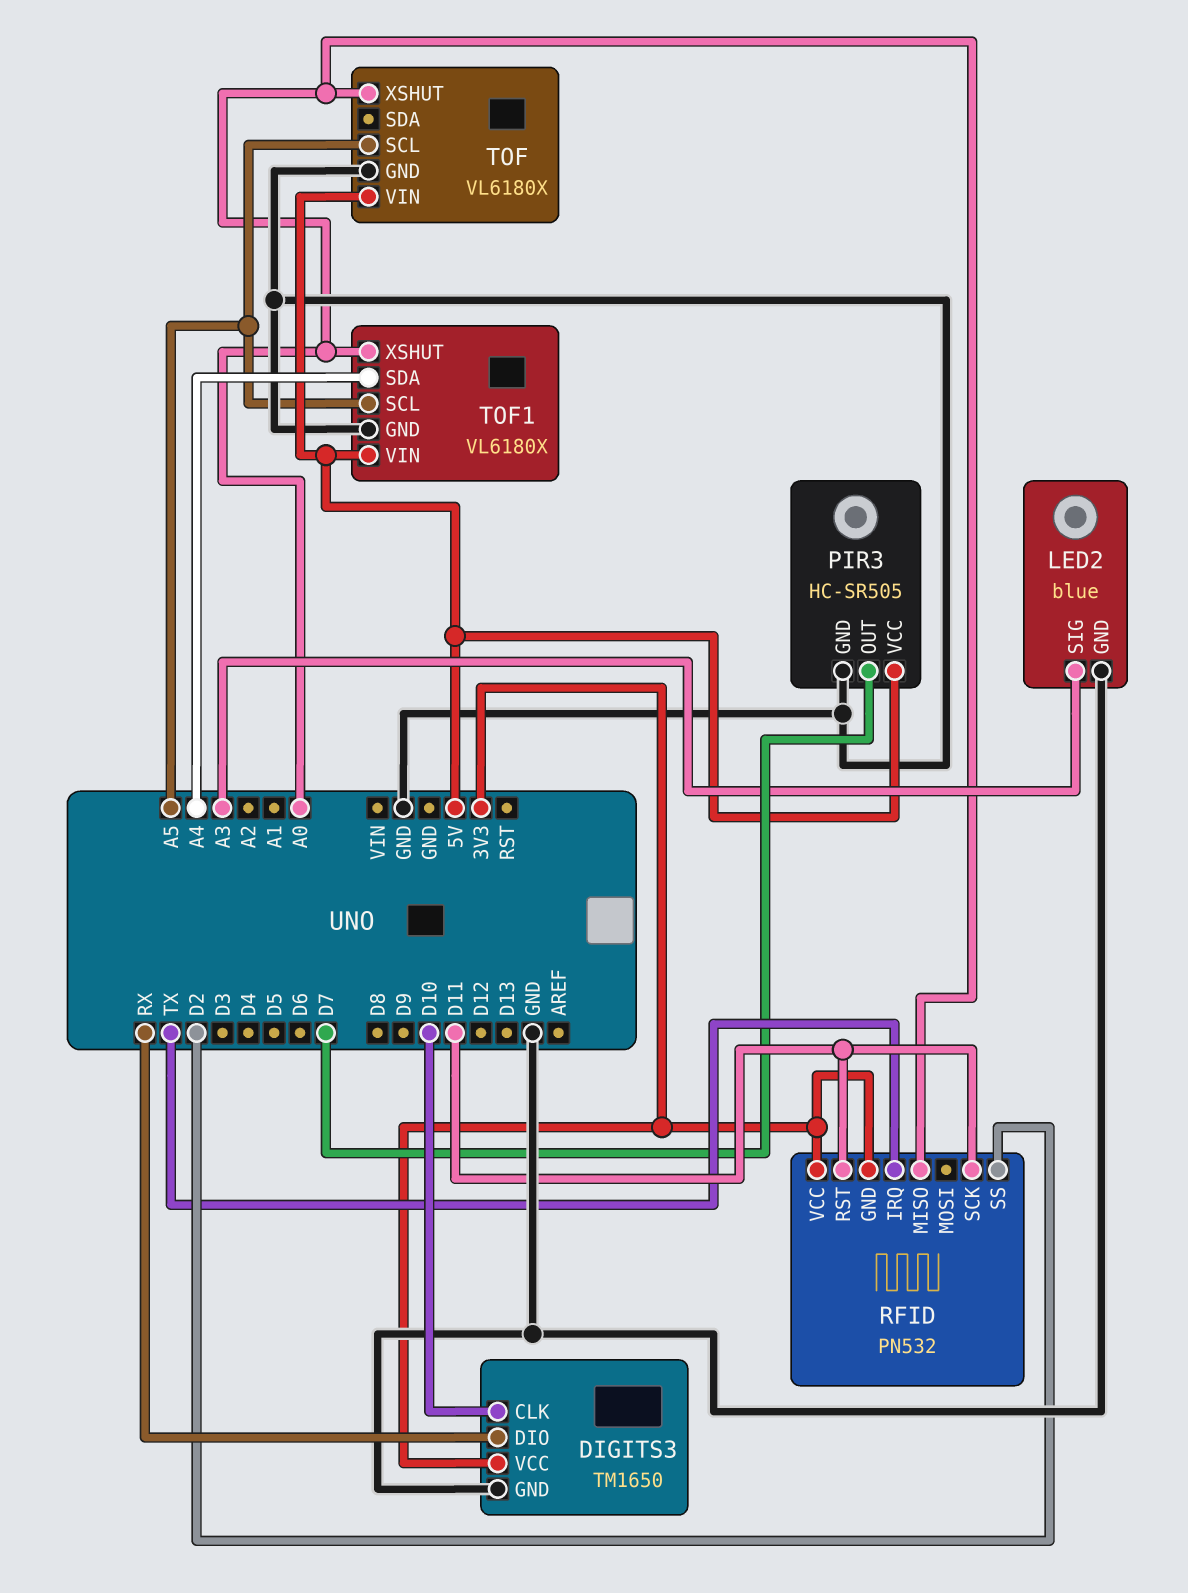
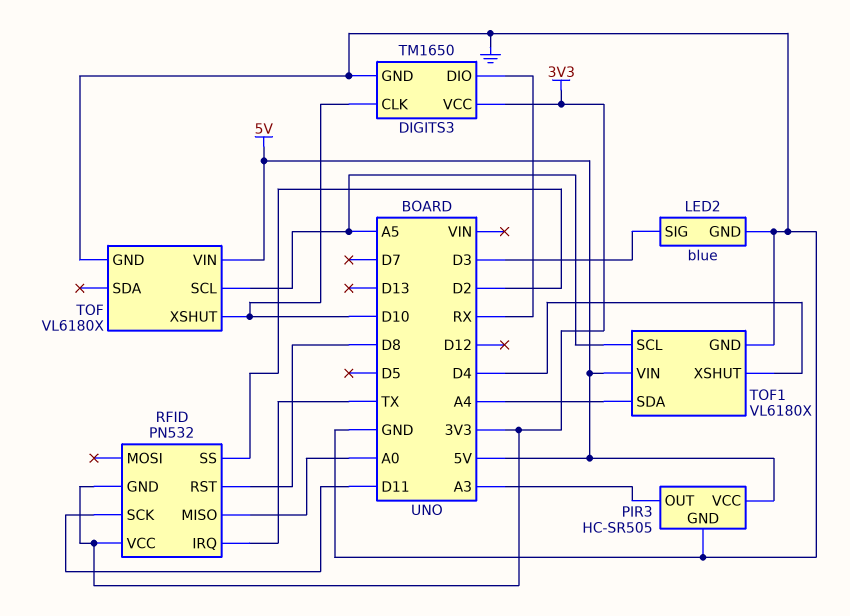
LED2 pin SIG: A3 -> D3
PIR3 pin OUT: D7 -> A3
RFID pin RST: D11 -> D8
TOF pin XSHUT: A0 -> D10
TOF1 pin XSHUT: A0 -> D4

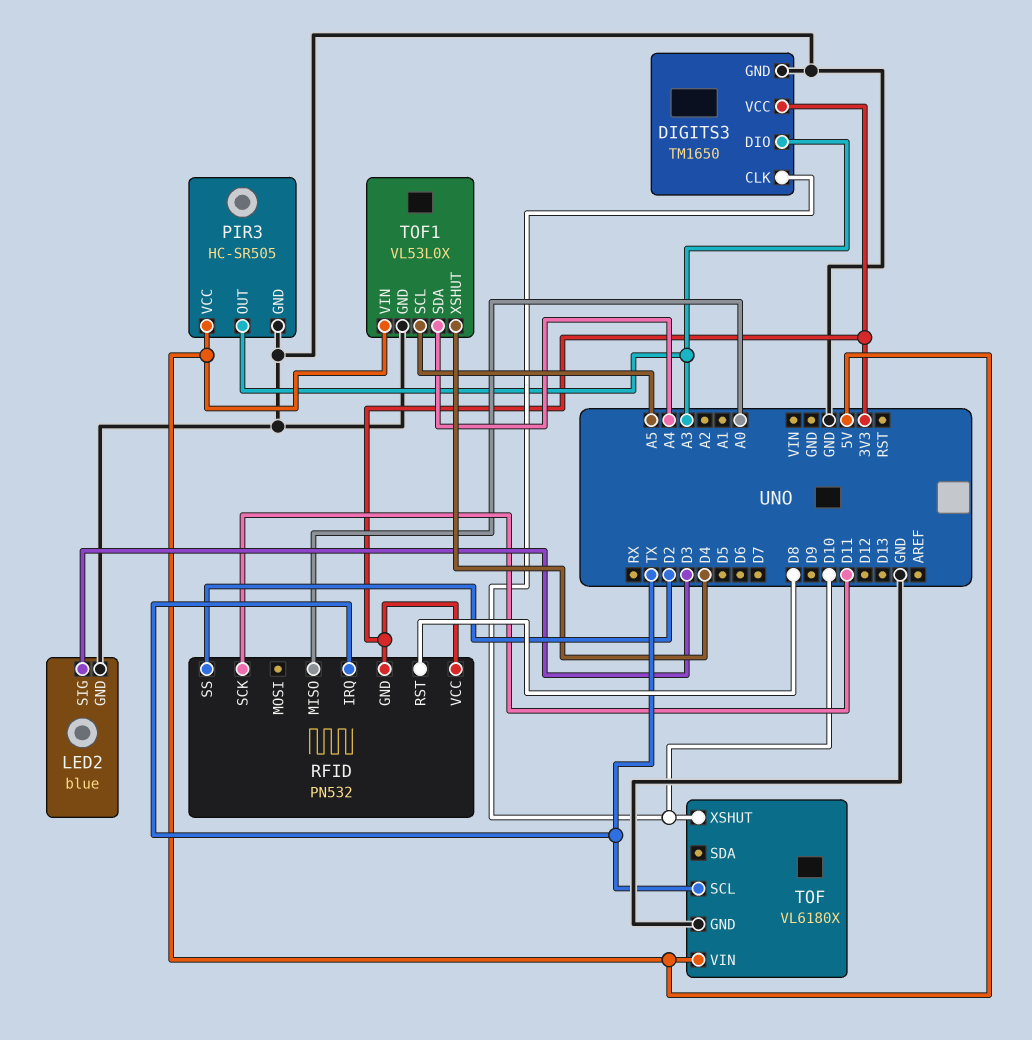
DIGITS3 pin DIO: RX -> A3
TOF pin SCL: A5 -> TX
TOF1: VL6180X -> VL53L0X

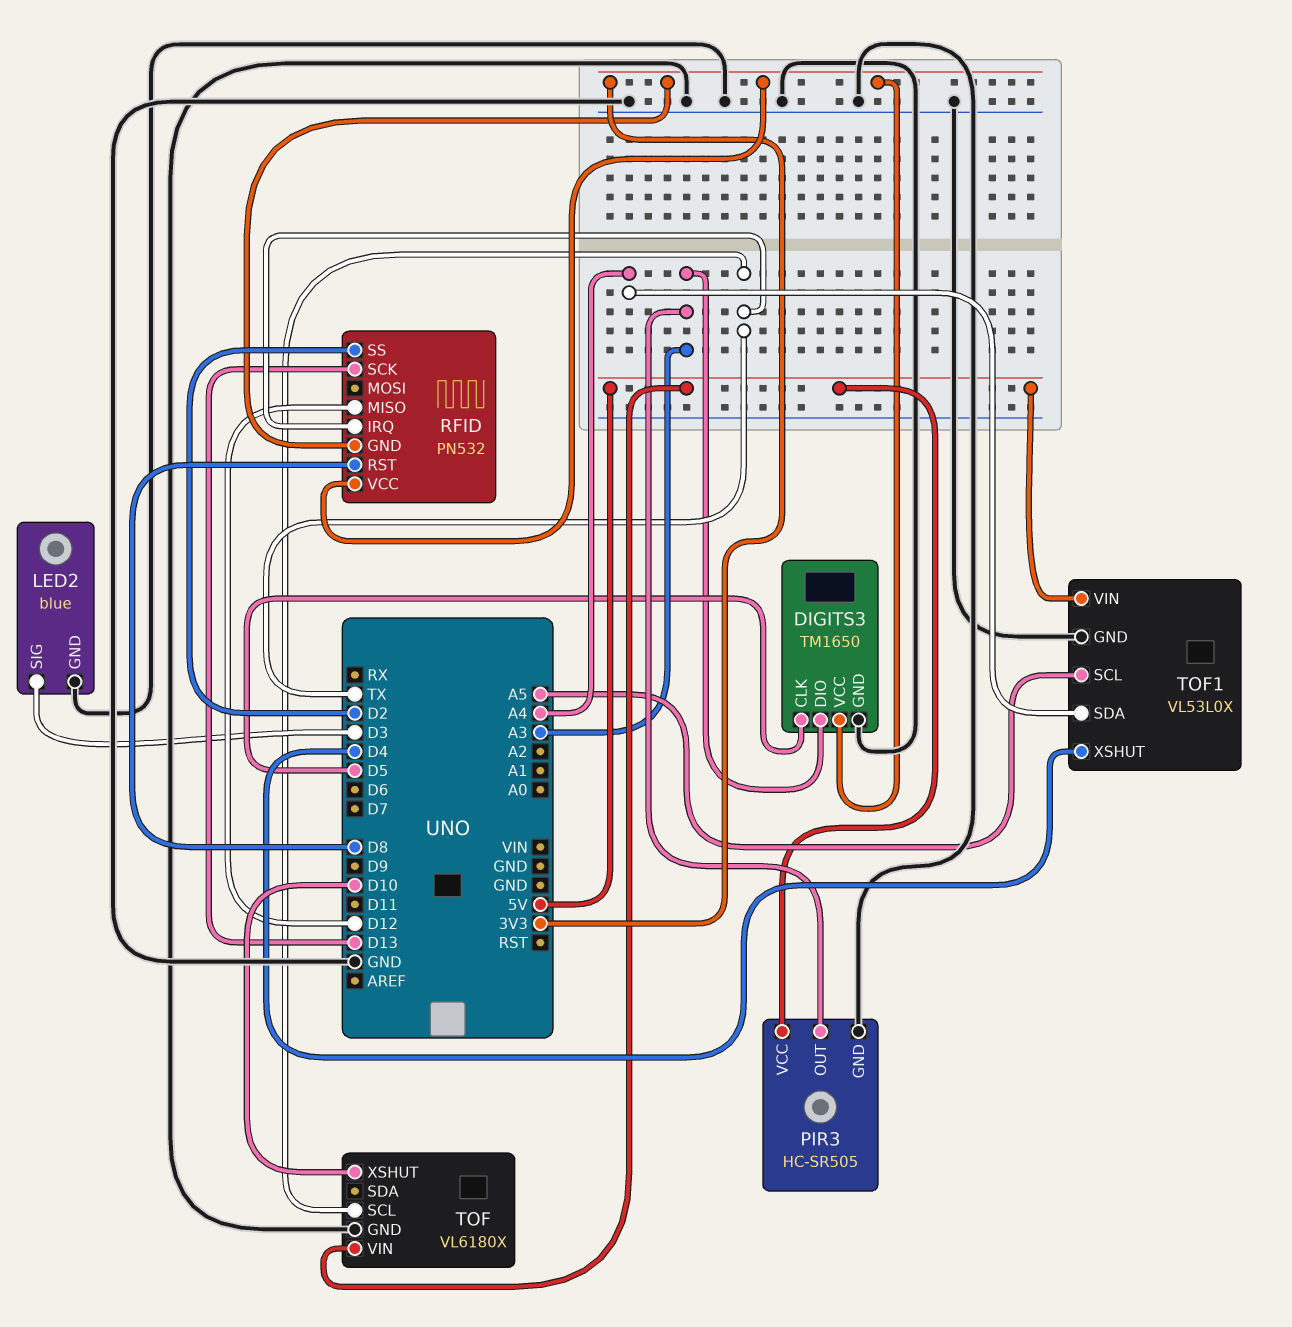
DIGITS3 pin CLK: D10 -> D5
RFID pin MISO: A0 -> D12
RFID pin SCK: D11 -> D13

